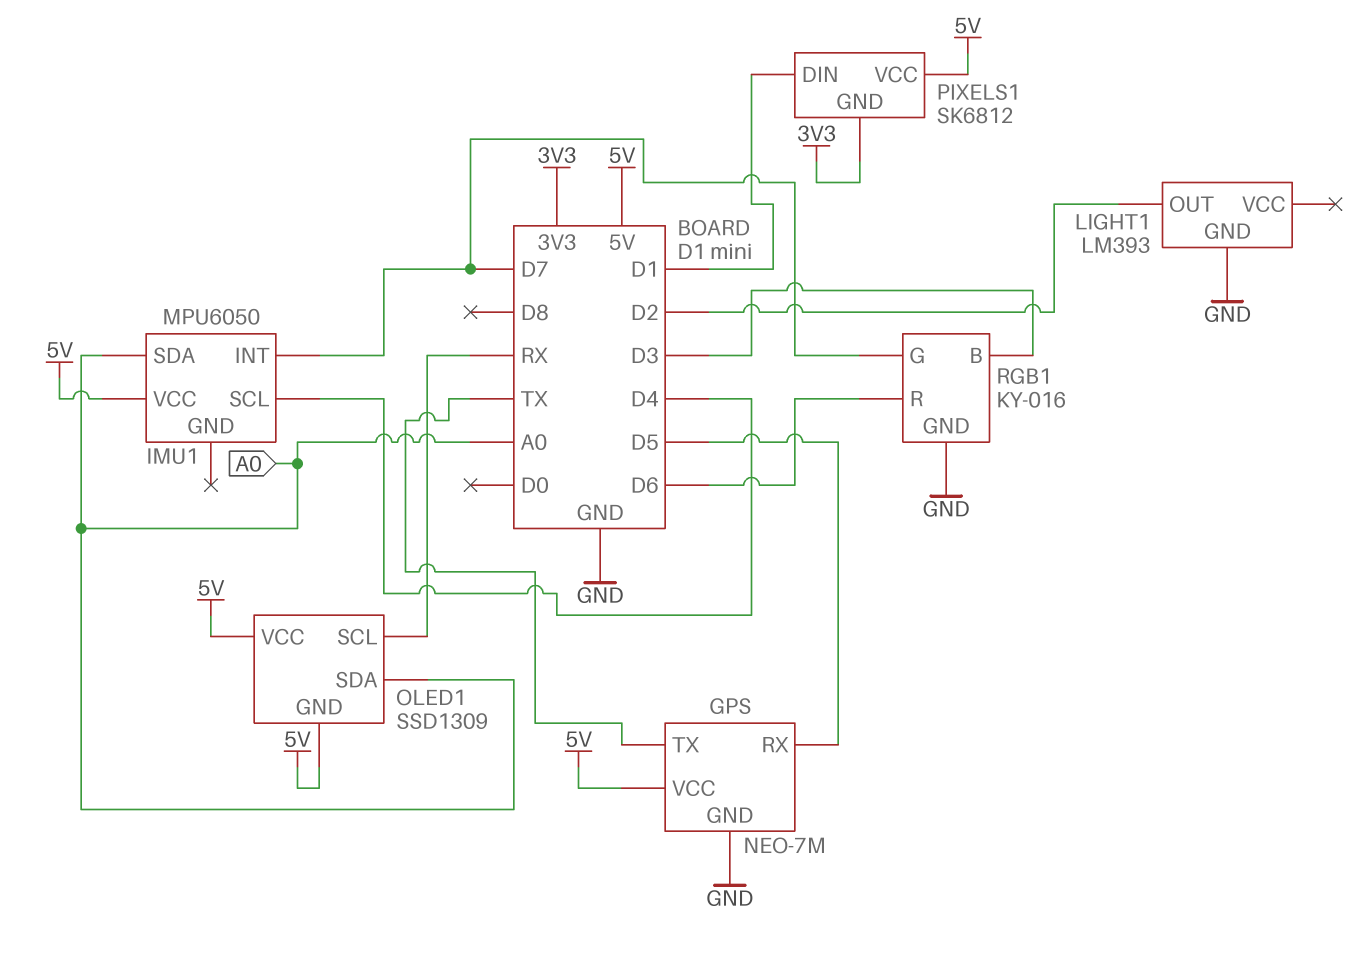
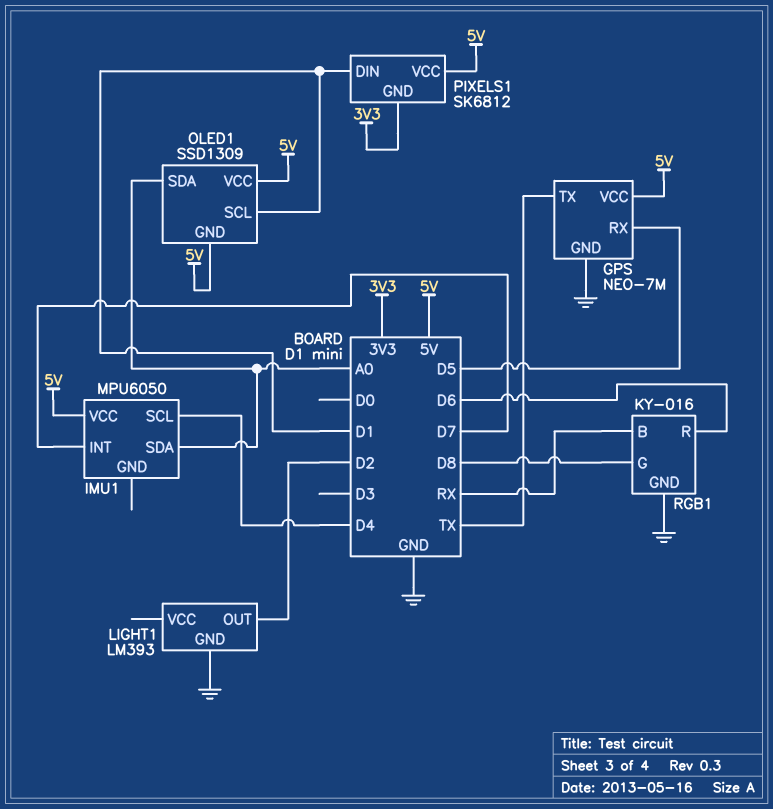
OLED1 pin SCL: RX -> D1
RGB1 pin B: D3 -> RX
RGB1 pin G: D7 -> D8

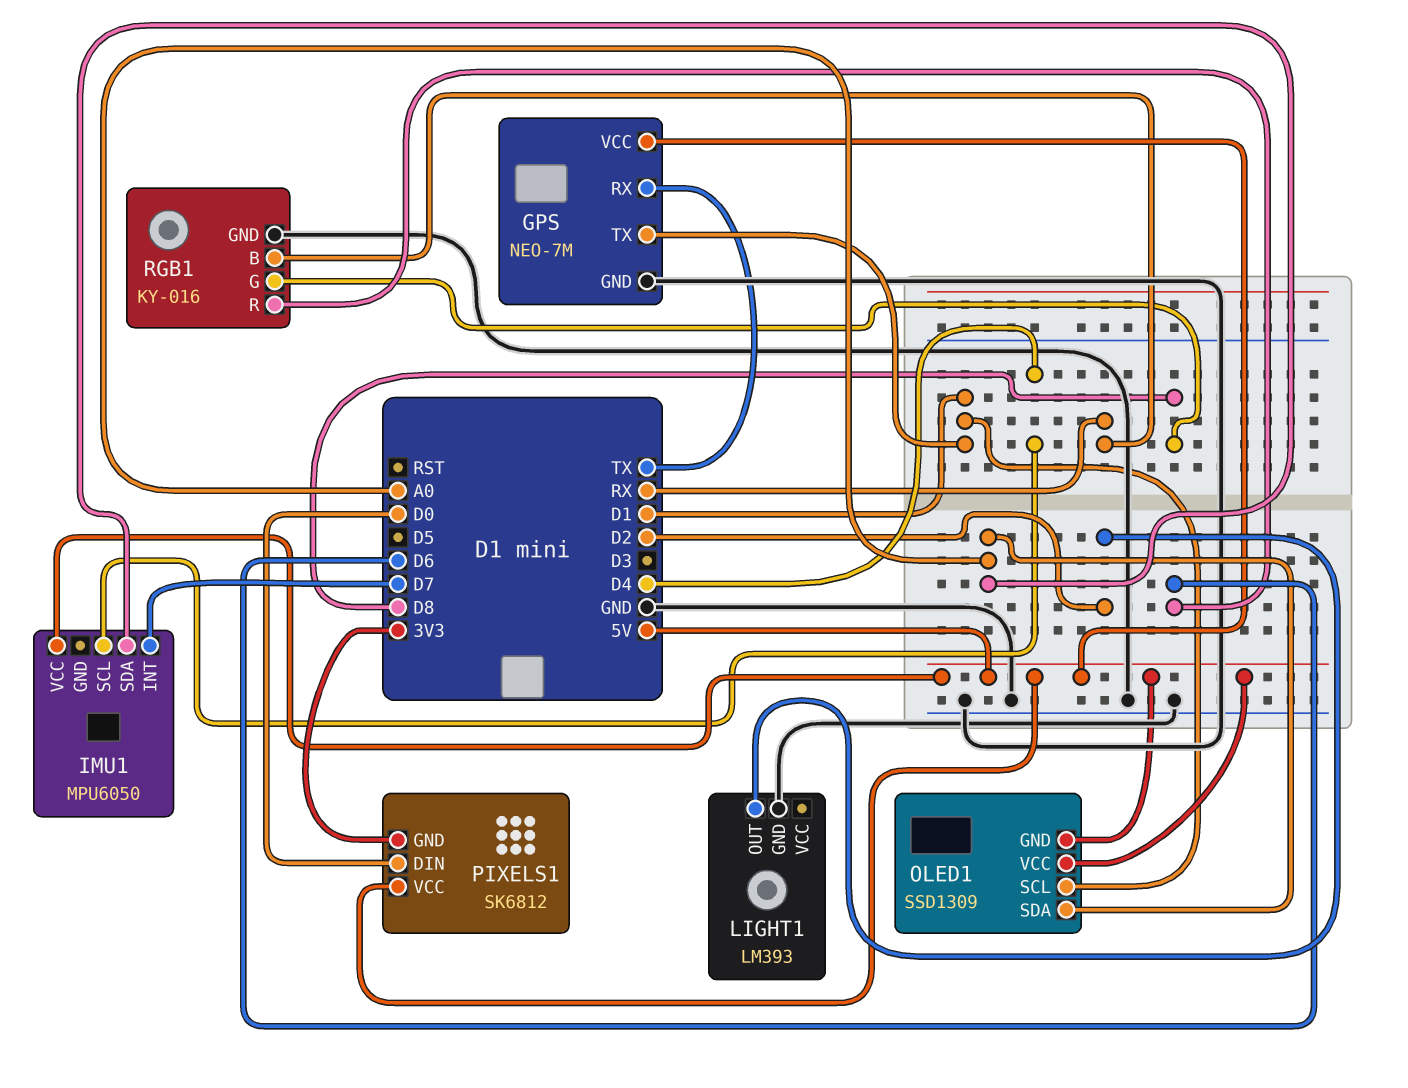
GPS pin RX: D5 -> TX
GPS pin TX: TX -> D1
PIXELS1 pin DIN: D1 -> D0

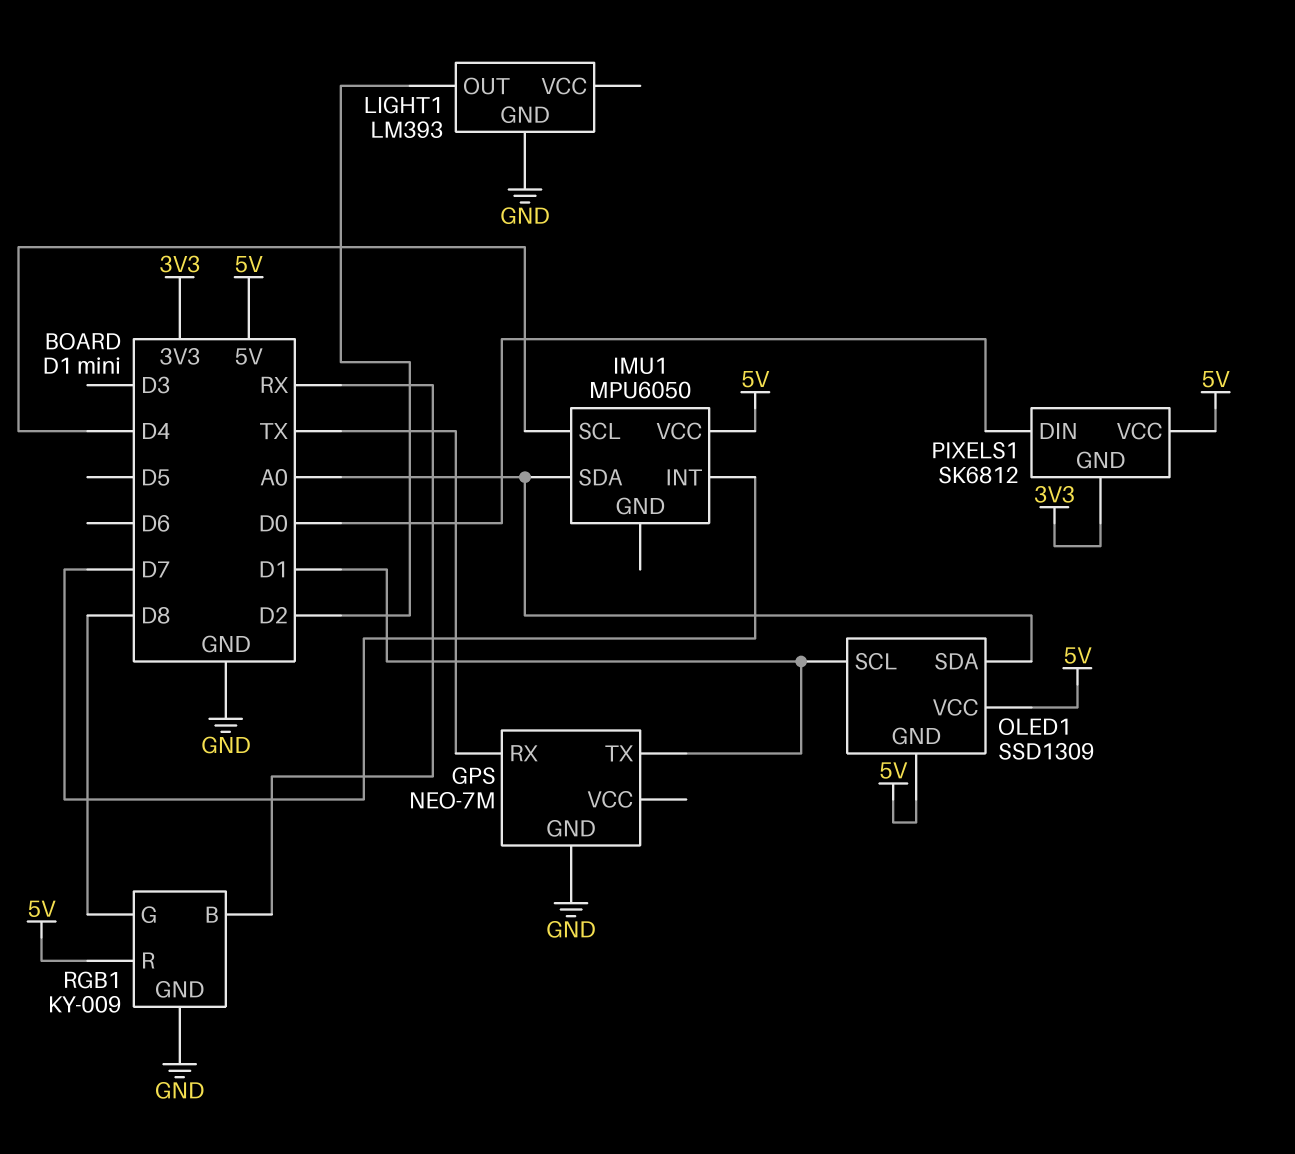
GPS pin VCC: 5V -> none
RGB1: KY-016 -> KY-009
RGB1 pin R: D6 -> 5V

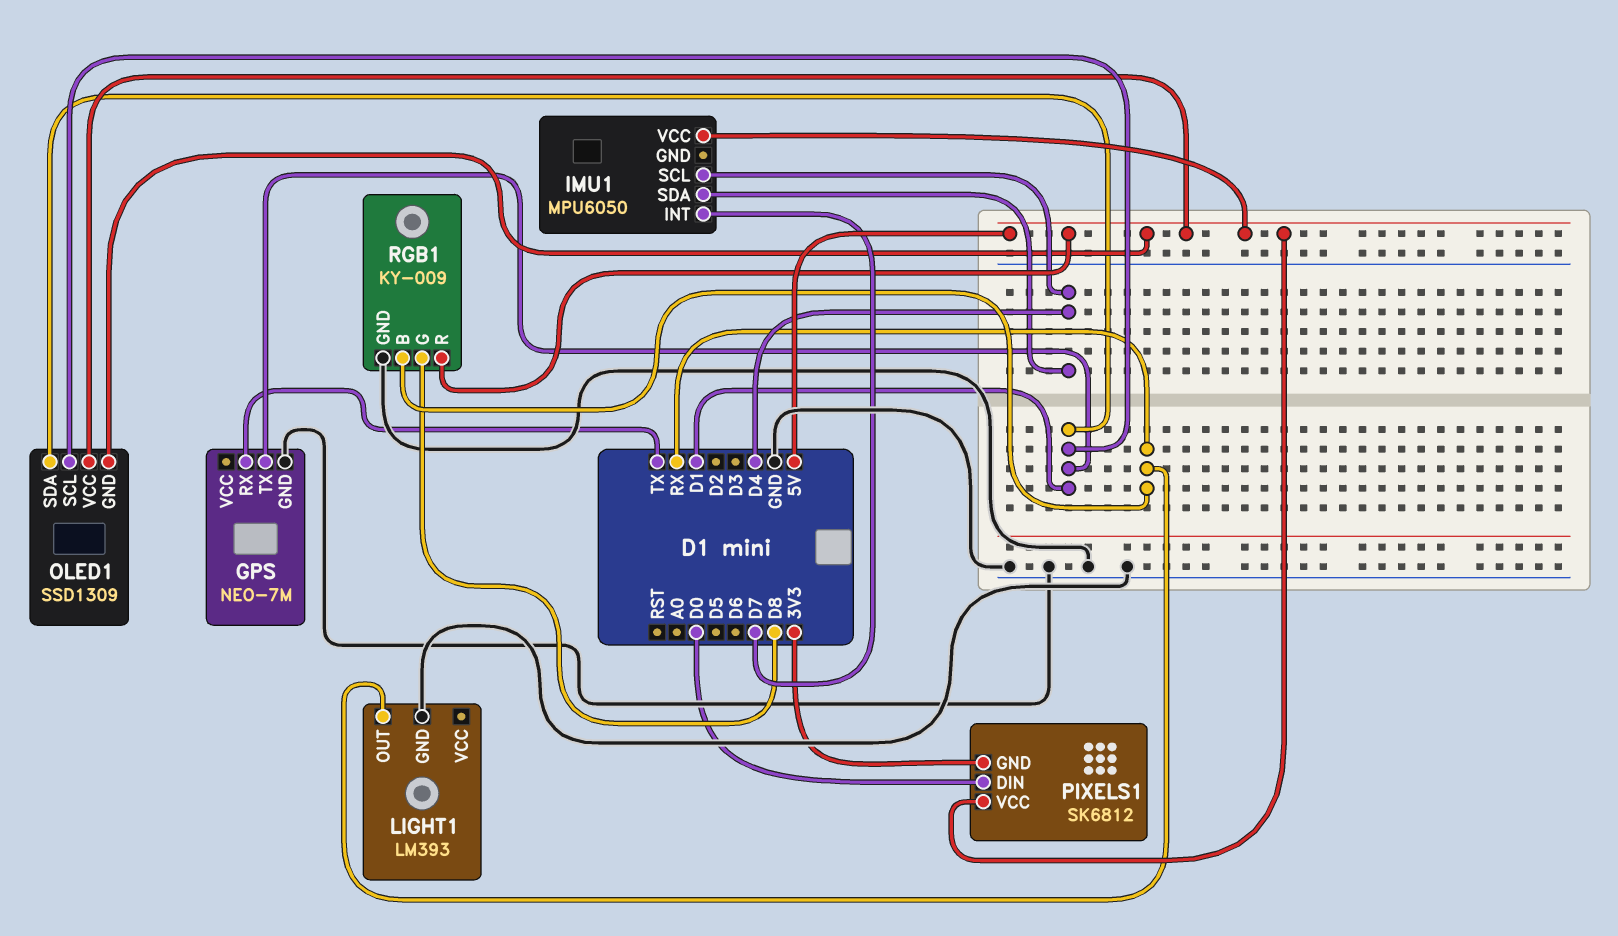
IMU1 pin SDA: A0 -> D4
LIGHT1 pin OUT: D2 -> RX
OLED1 pin SDA: A0 -> D1

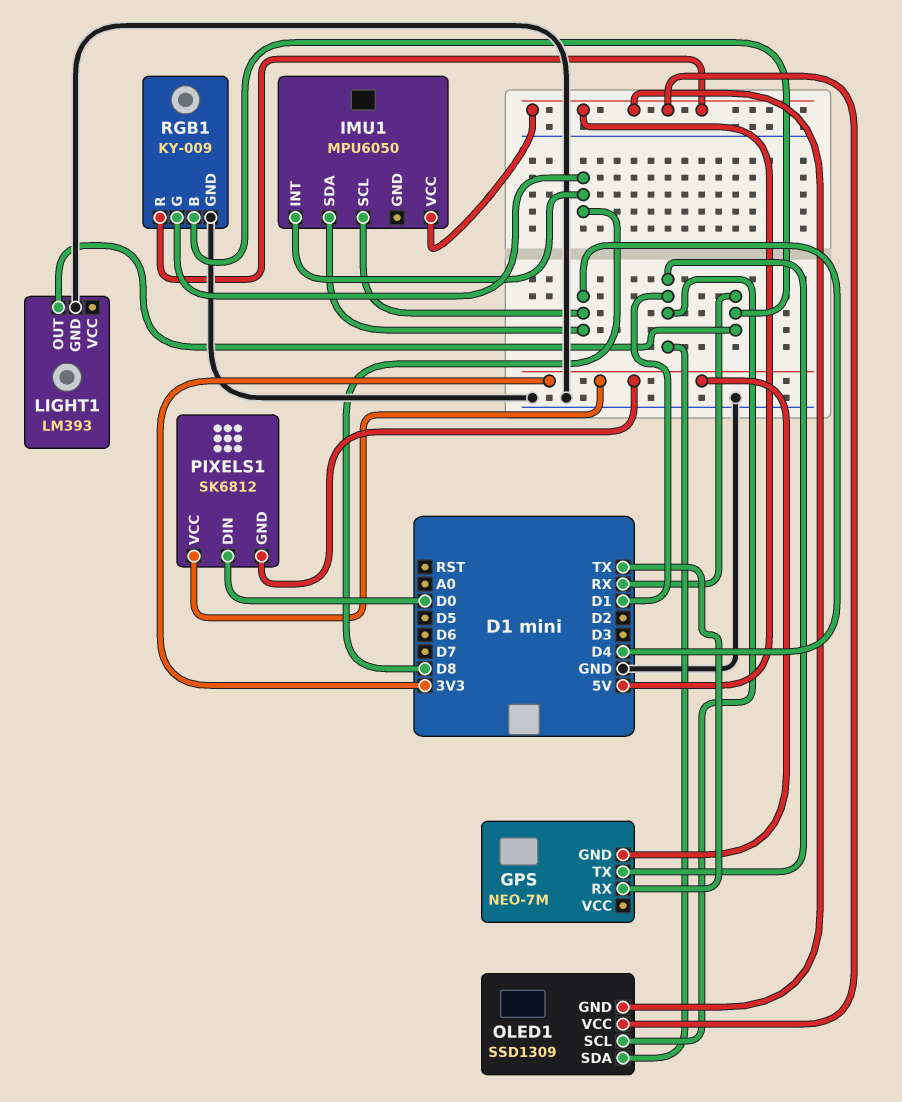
GPS pin GND: GND -> 3V3
IMU1 pin INT: D7 -> D8
PIXELS1 pin VCC: 5V -> 3V3

